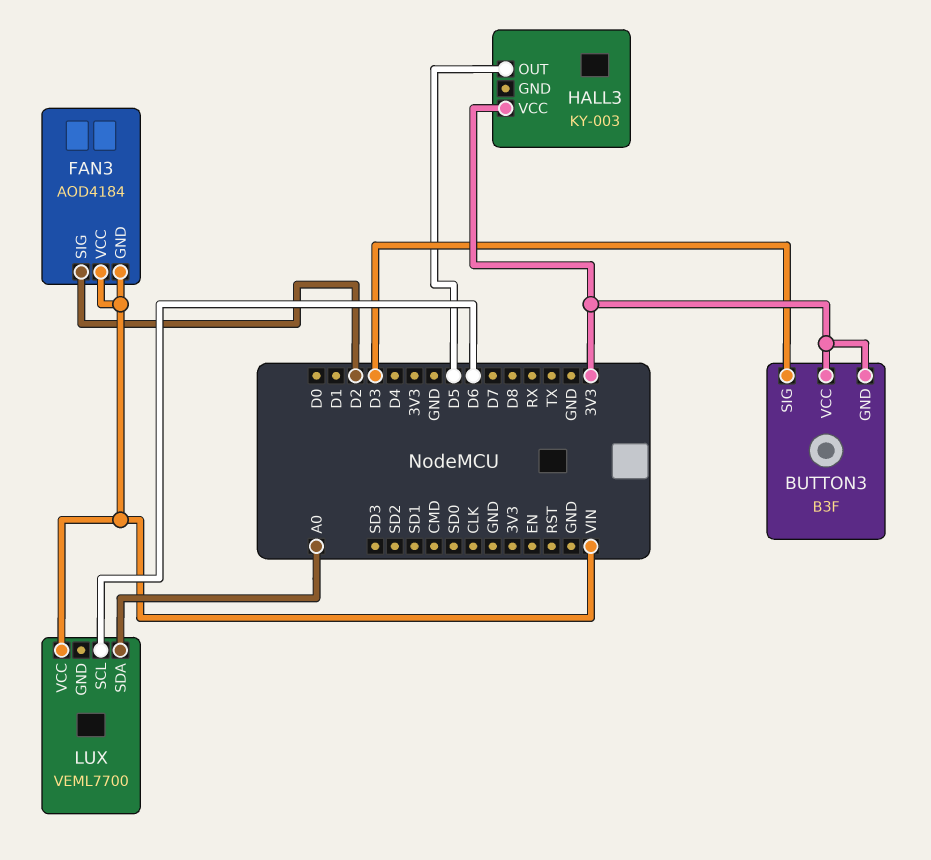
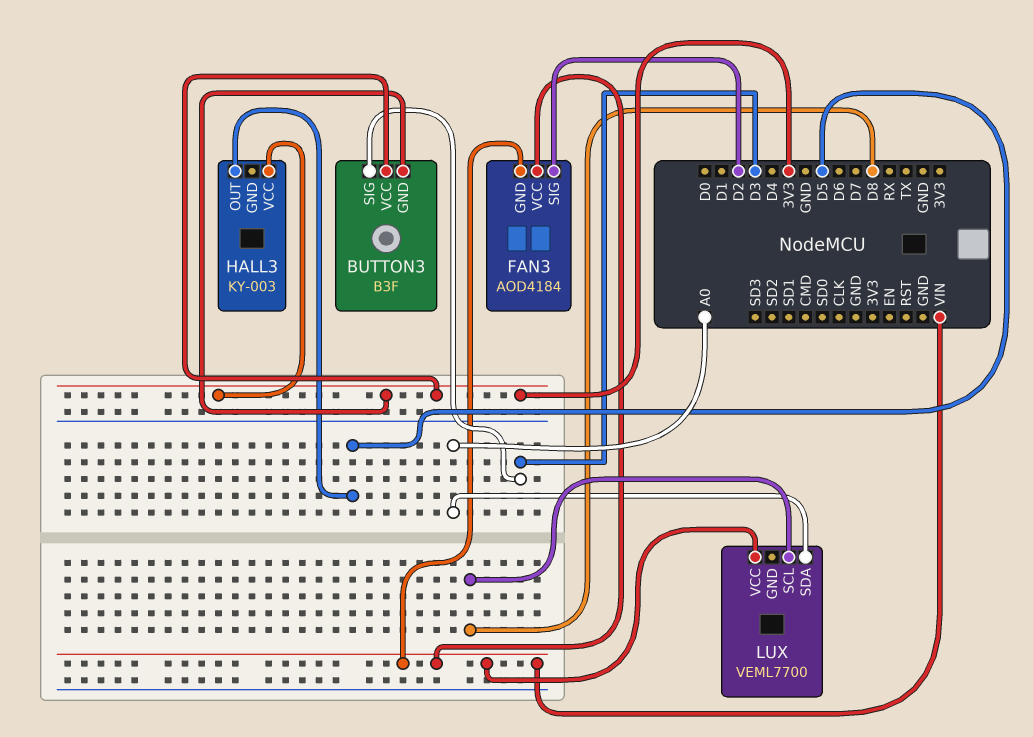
LUX pin SCL: D6 -> D8

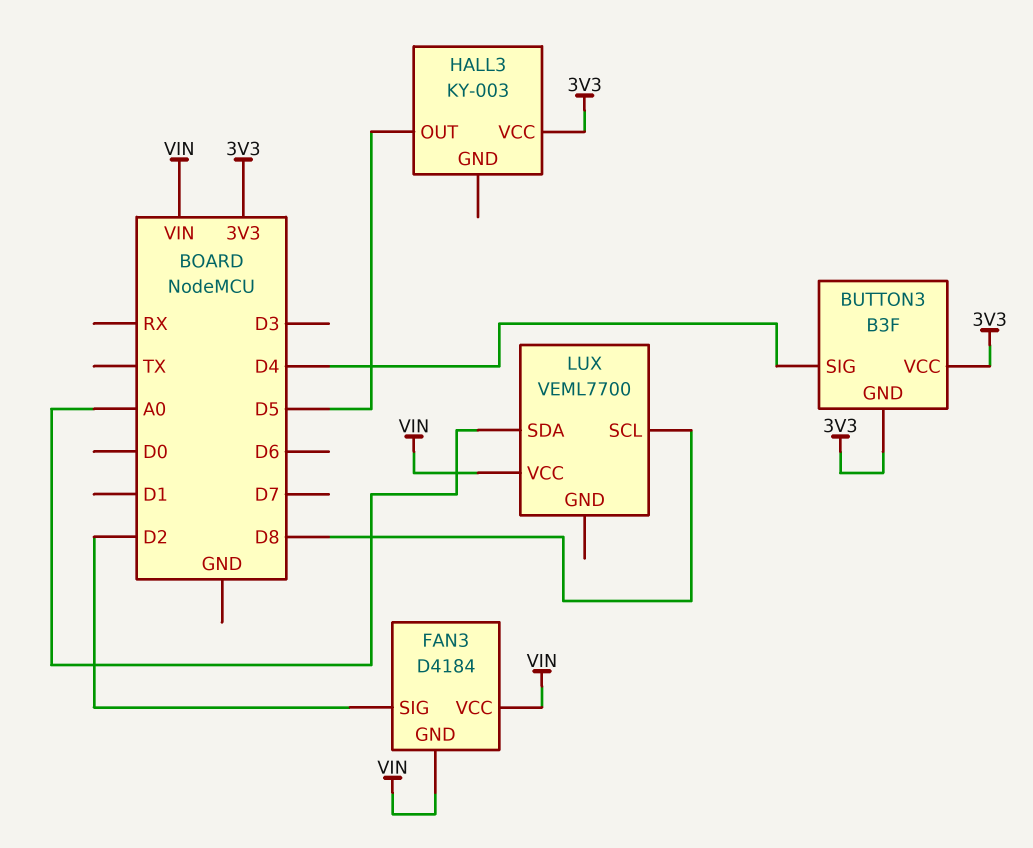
BUTTON3 pin SIG: D3 -> D4
FAN3: AOD4184 -> D4184

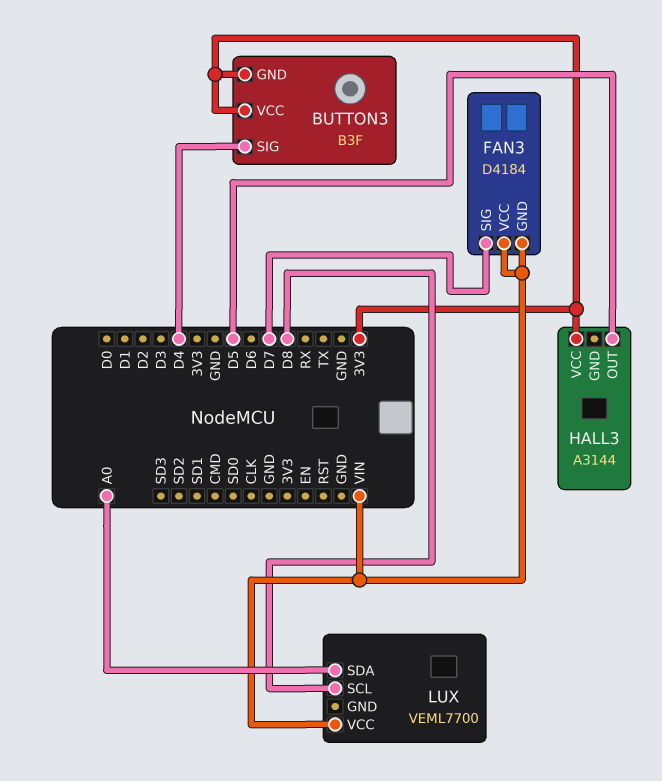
FAN3 pin SIG: D2 -> D7
HALL3: KY-003 -> A3144

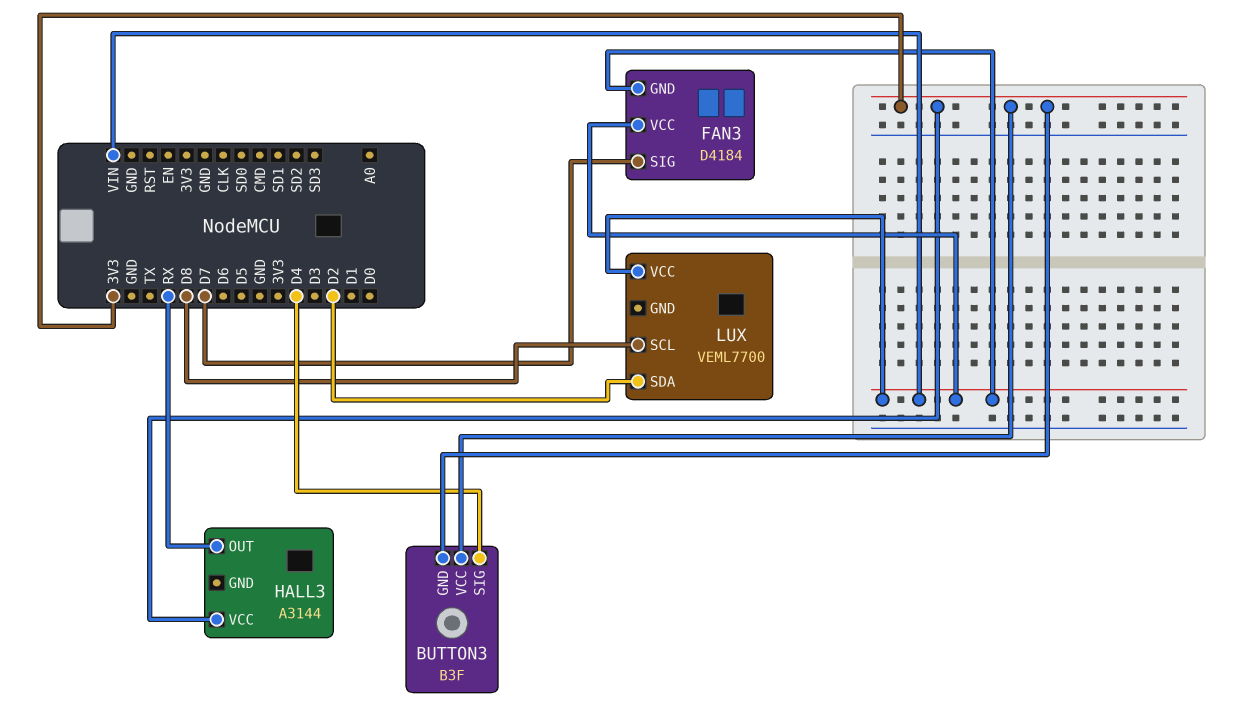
HALL3 pin OUT: D5 -> RX
LUX pin SDA: A0 -> D2

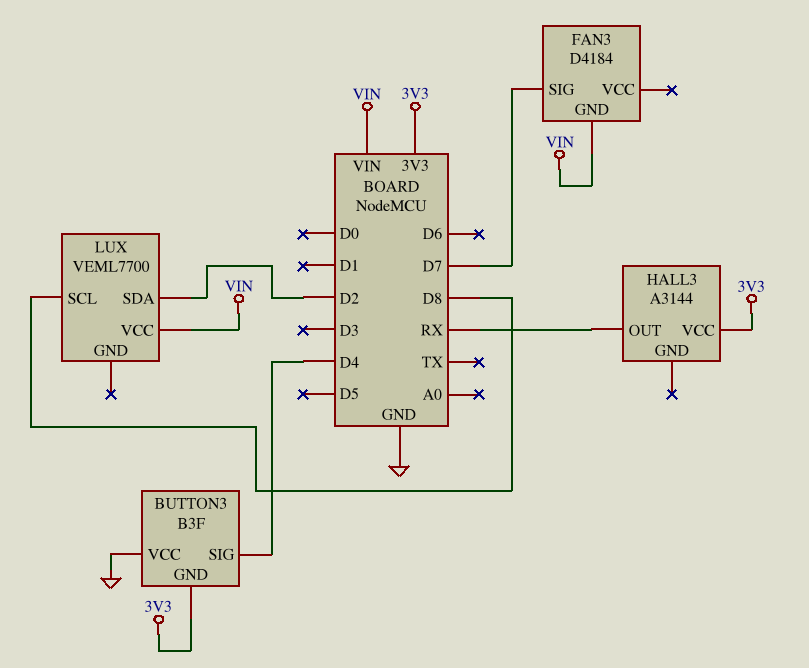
BUTTON3 pin VCC: 3V3 -> GND
FAN3 pin VCC: VIN -> none

